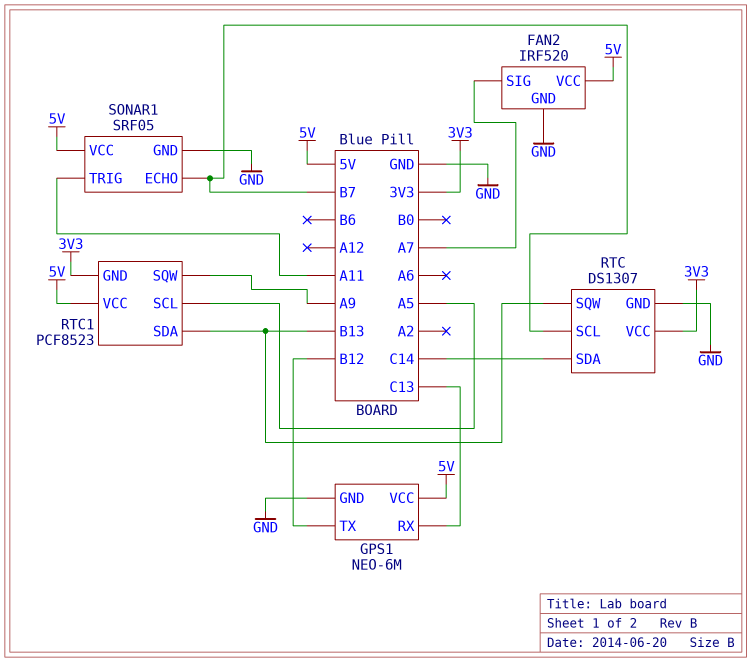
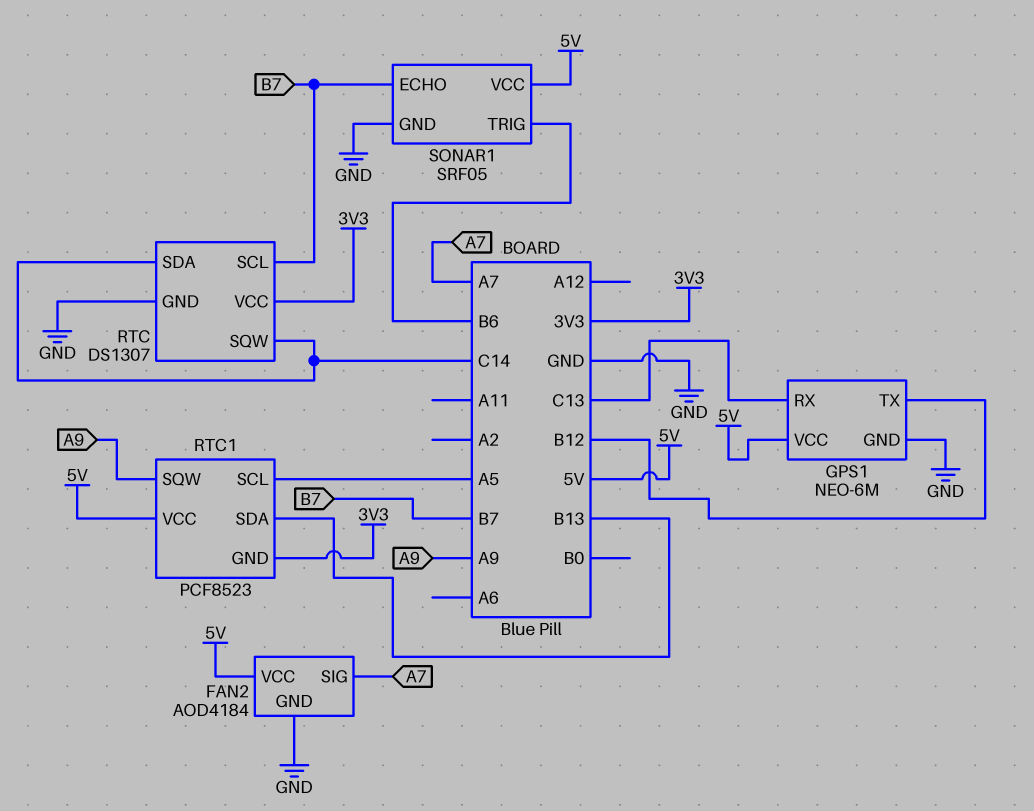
FAN2: IRF520 -> AOD4184
RTC pin SQW: B13 -> C14
SONAR1 pin TRIG: A11 -> B6

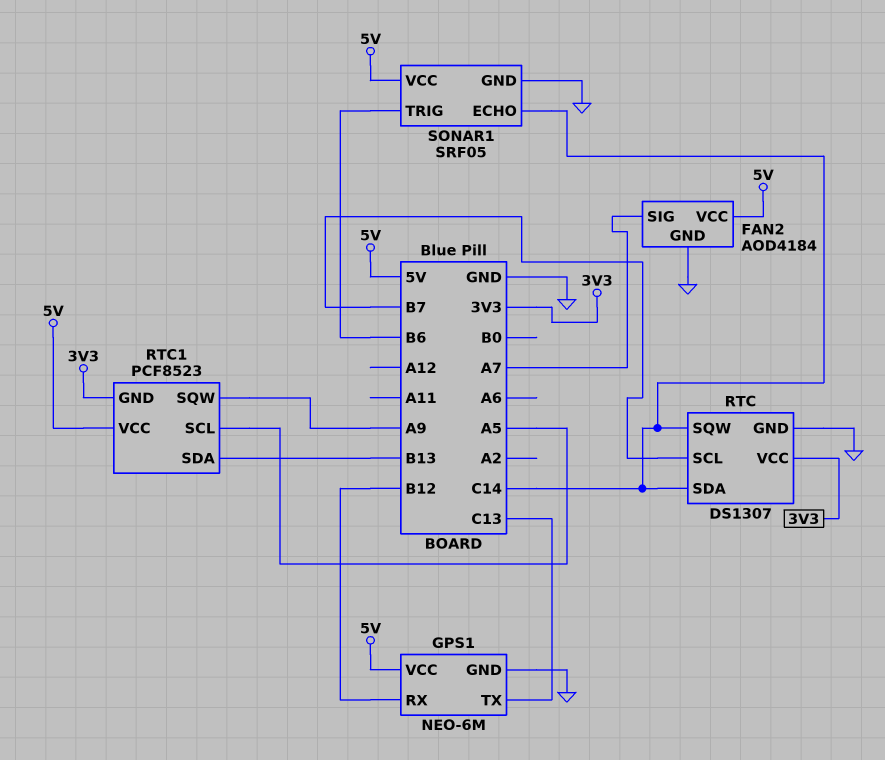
GPS1 pin RX: C13 -> B12
GPS1 pin TX: B12 -> C13
SONAR1 pin ECHO: B7 -> C14

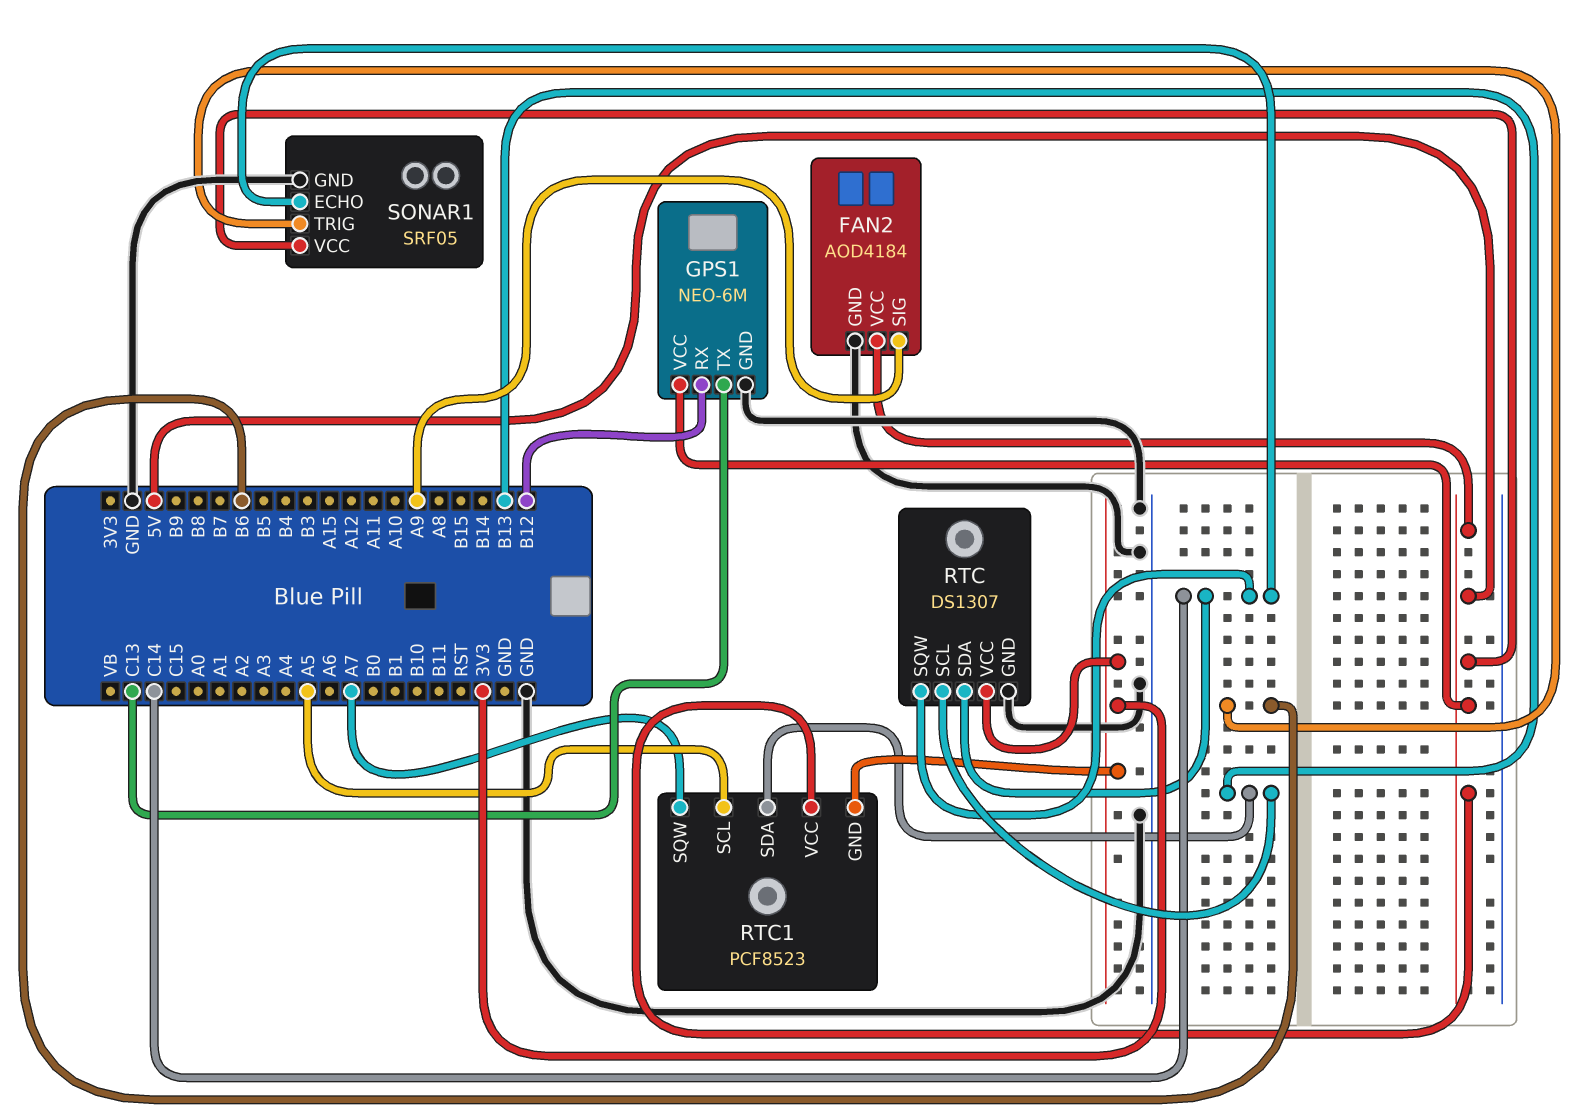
FAN2 pin SIG: A7 -> A9
RTC pin SCL: B7 -> B13
RTC1 pin SQW: A9 -> A7

